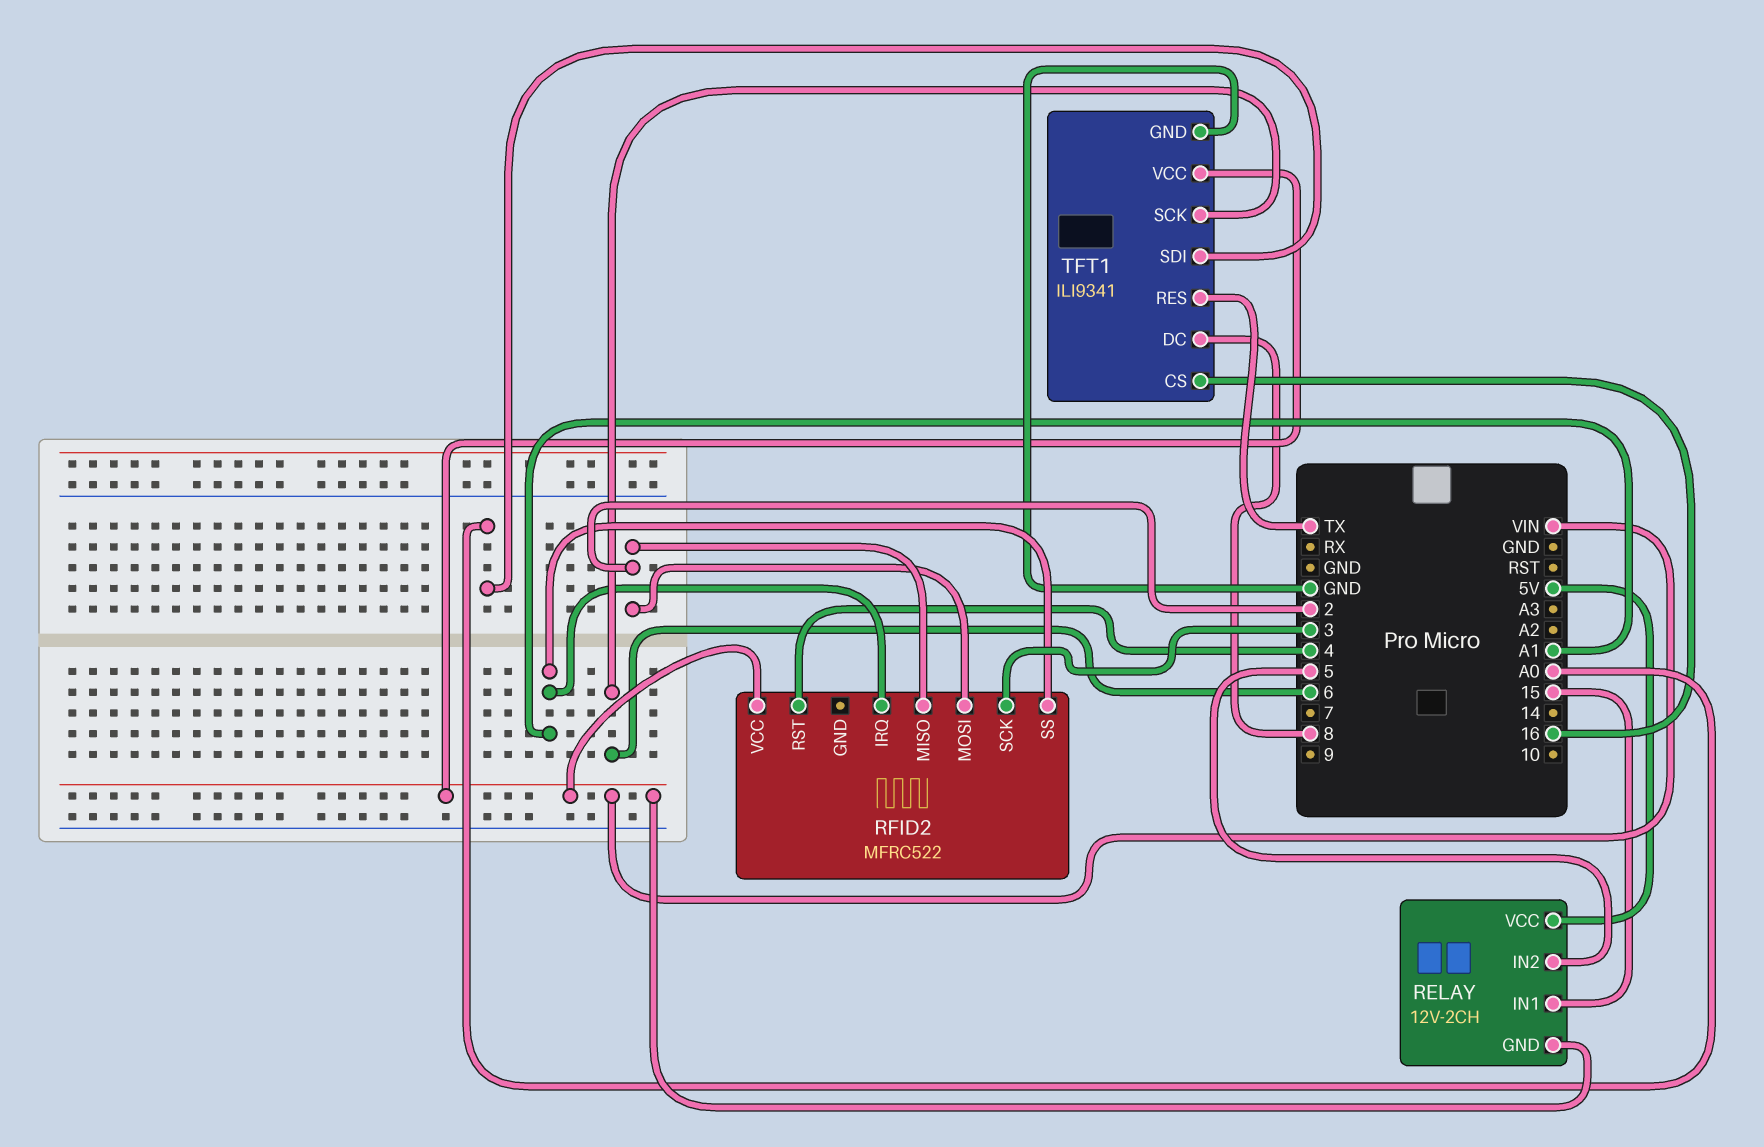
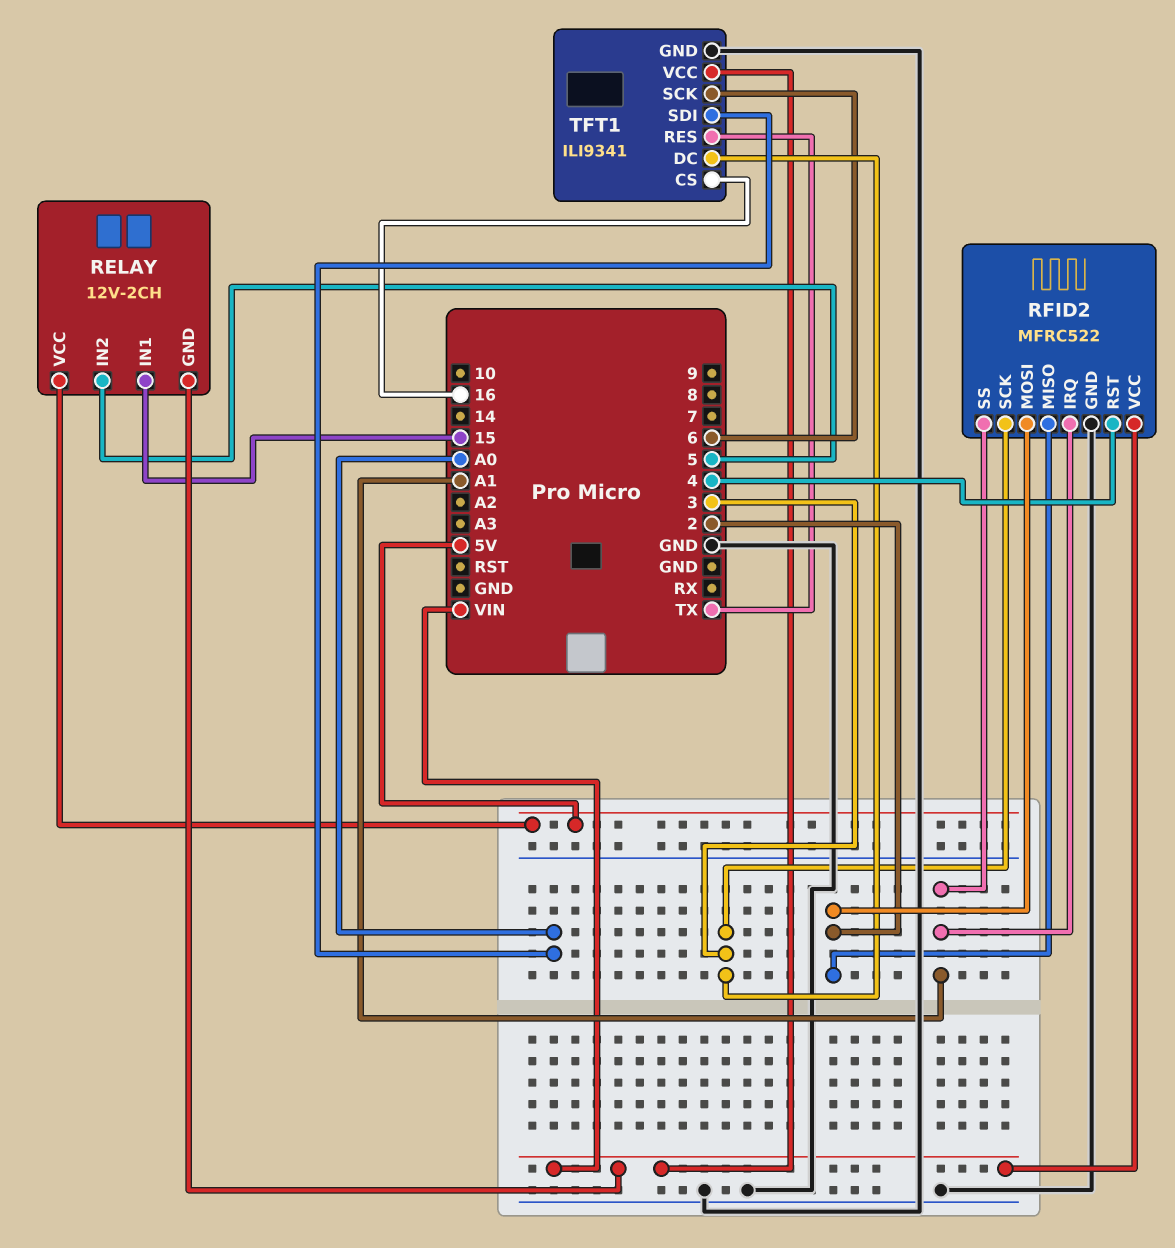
RFID2 pin GND: none -> GND
TFT1 pin DC: 8 -> 3

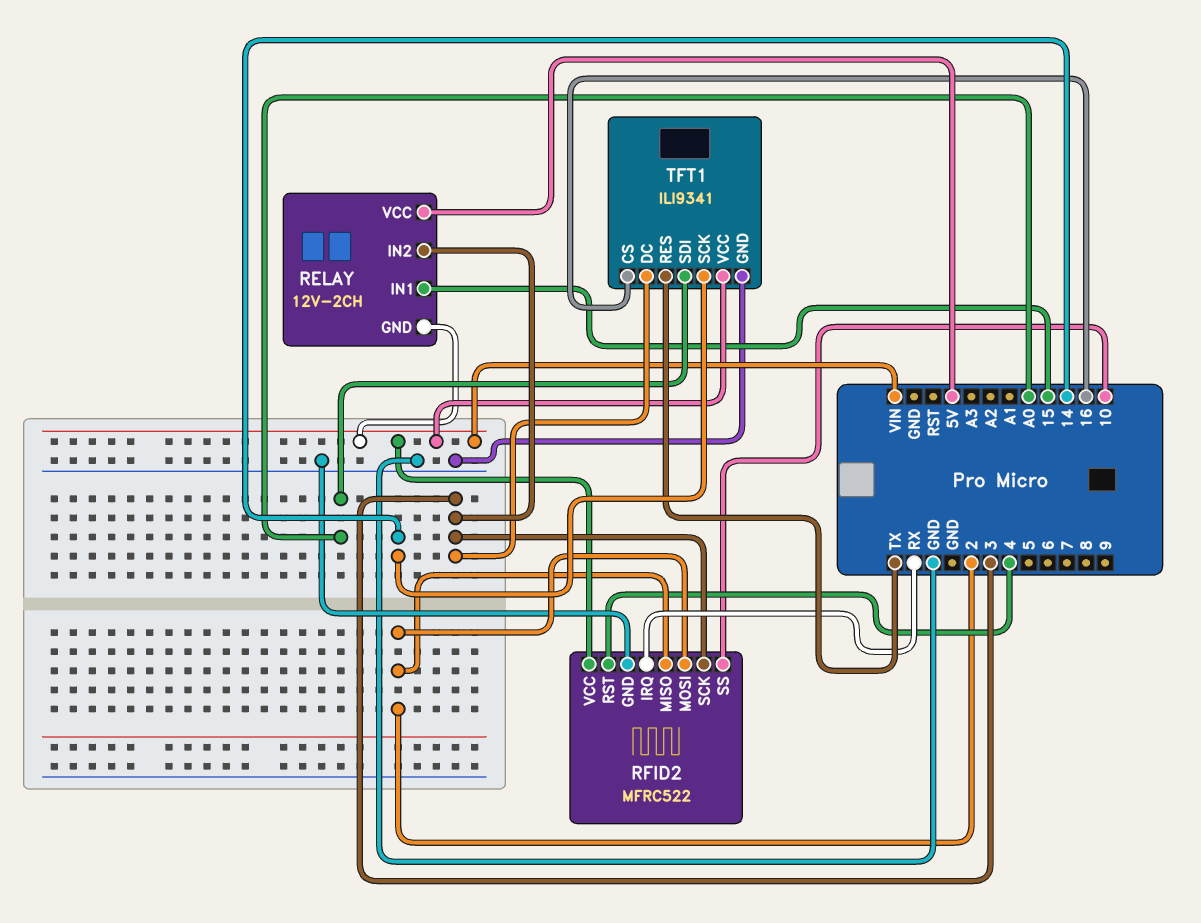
RELAY pin IN2: 5 -> 3
RFID2 pin IRQ: A1 -> RX
RFID2 pin SS: A1 -> 10
TFT1 pin SCK: 6 -> 14

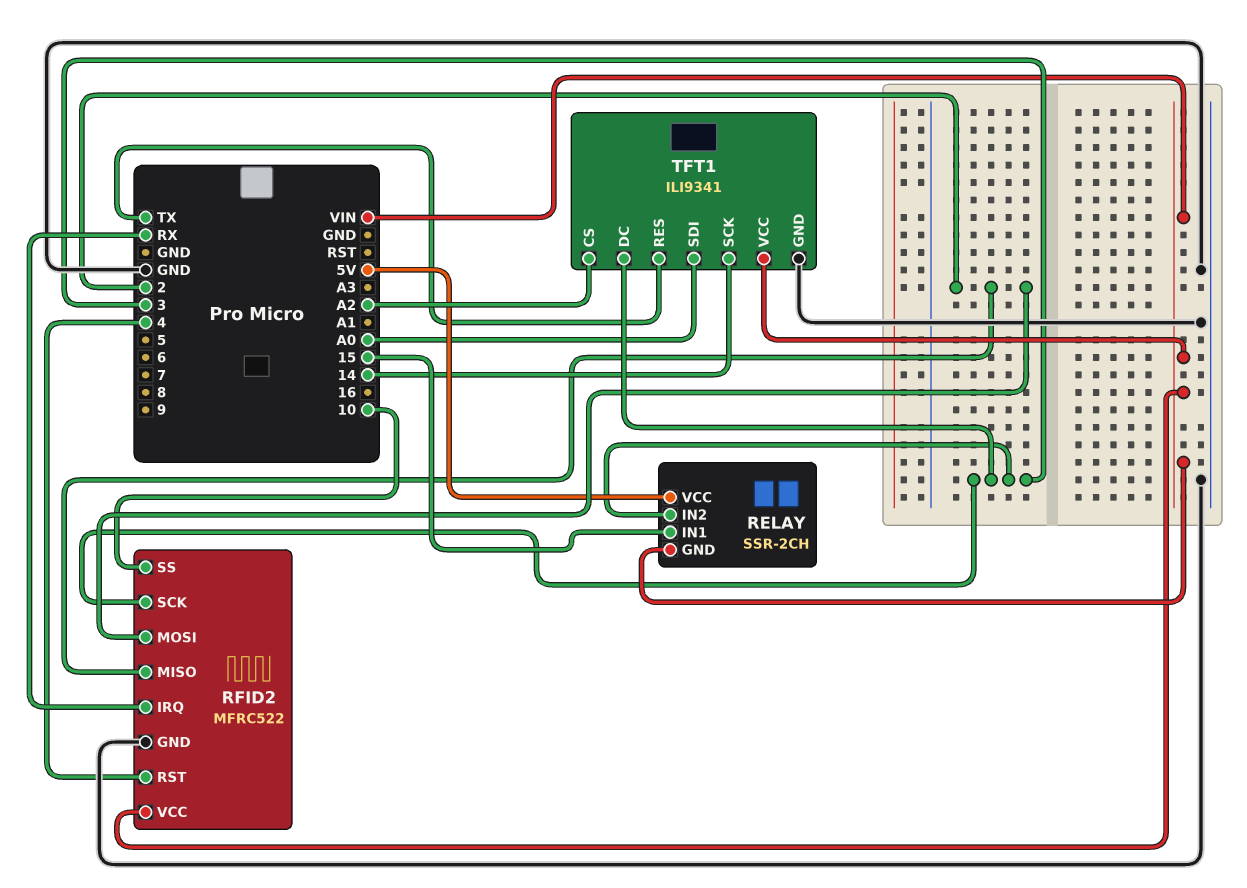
RELAY: 12V-2CH -> SSR-2CH
TFT1 pin CS: 16 -> A2

